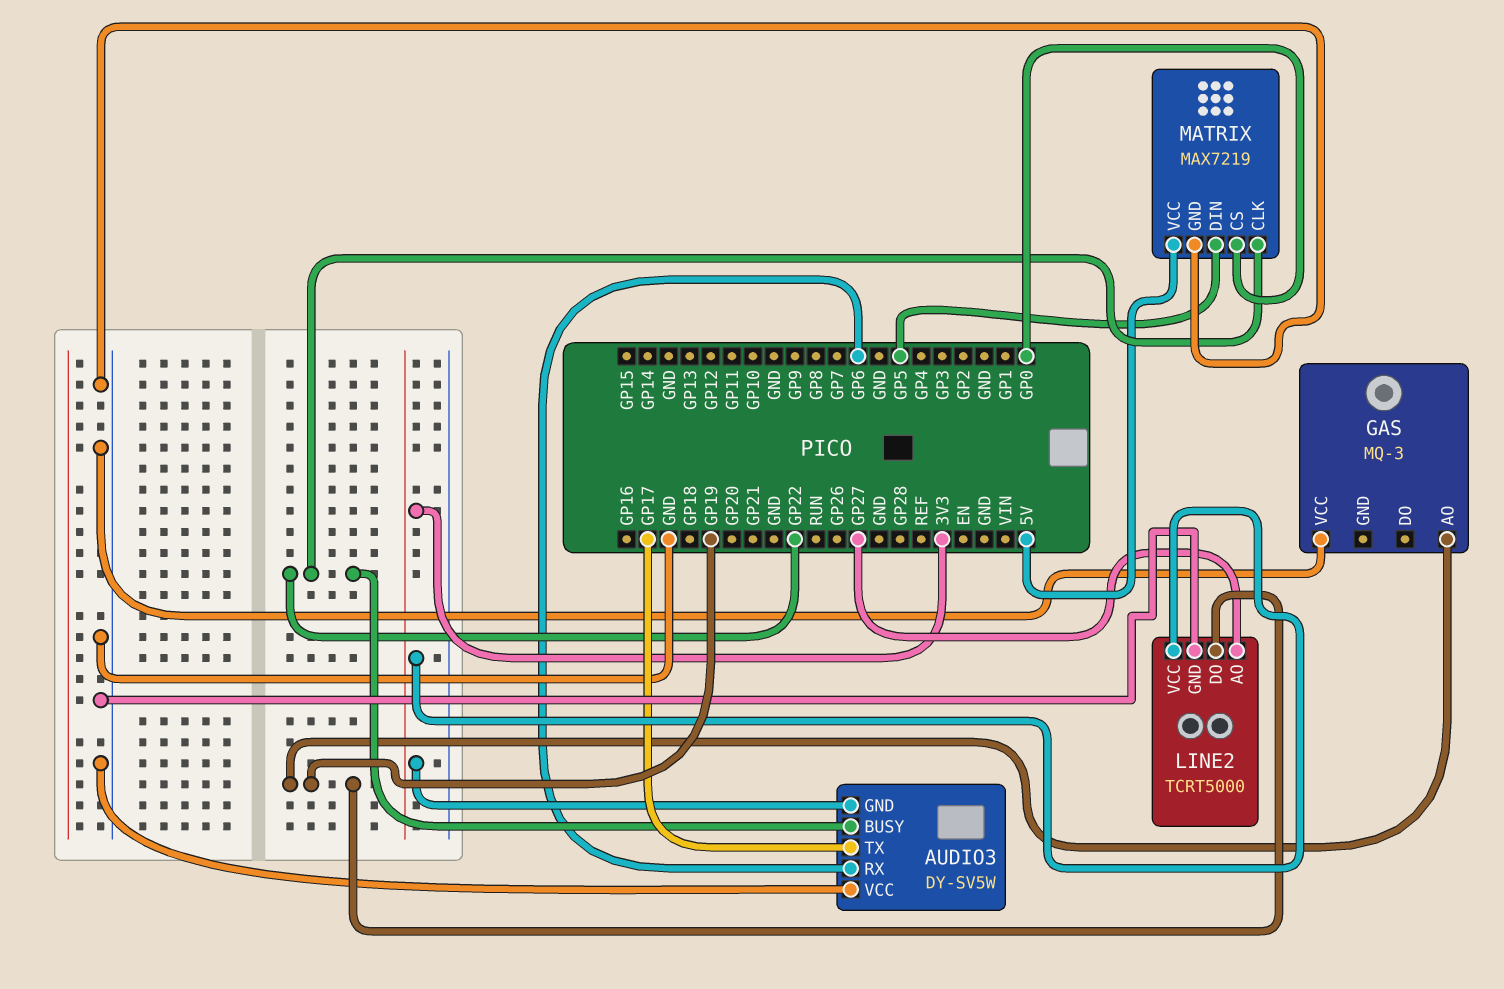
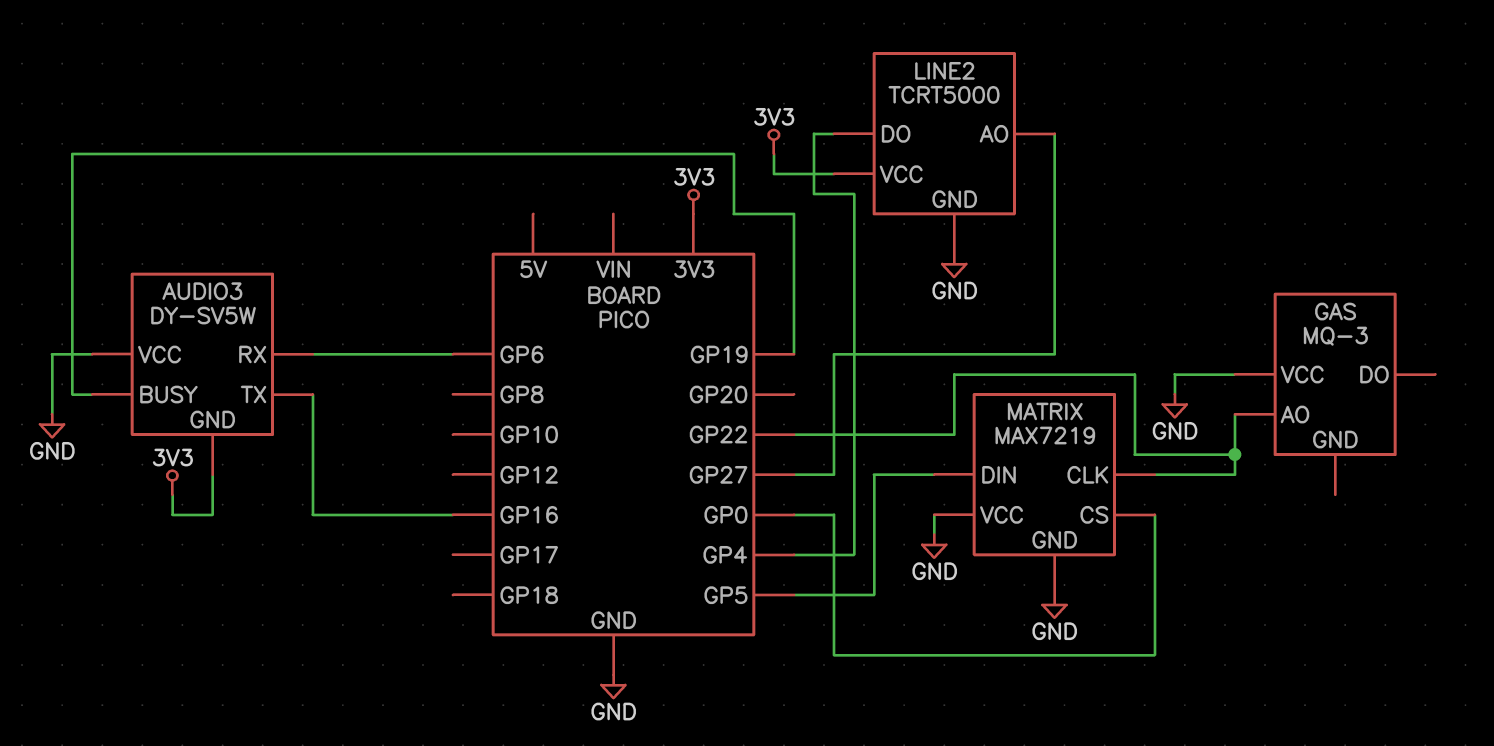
AUDIO3 pin BUSY: GP22 -> GP19
AUDIO3 pin TX: GP17 -> GP16
GAS pin AO: GP19 -> GP22
LINE2 pin DO: GP19 -> GP4
MATRIX pin VCC: 5V -> GND

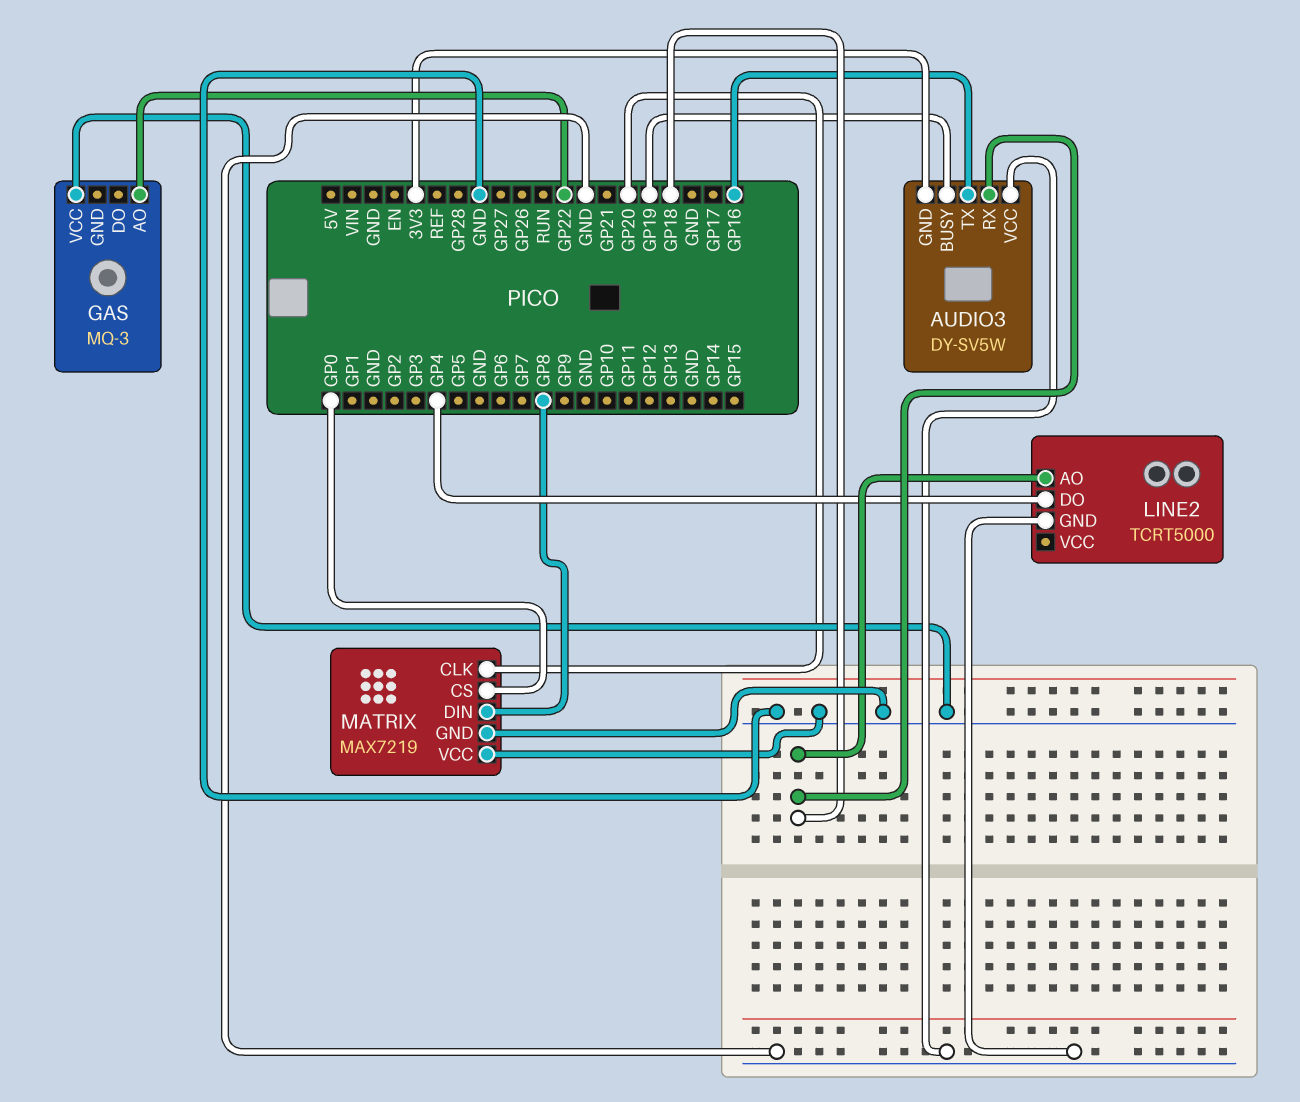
AUDIO3 pin RX: GP6 -> GP18
LINE2 pin AO: GP27 -> GP18
LINE2 pin VCC: 3V3 -> none
MATRIX pin CLK: GP22 -> GP20
MATRIX pin DIN: GP5 -> GP8

